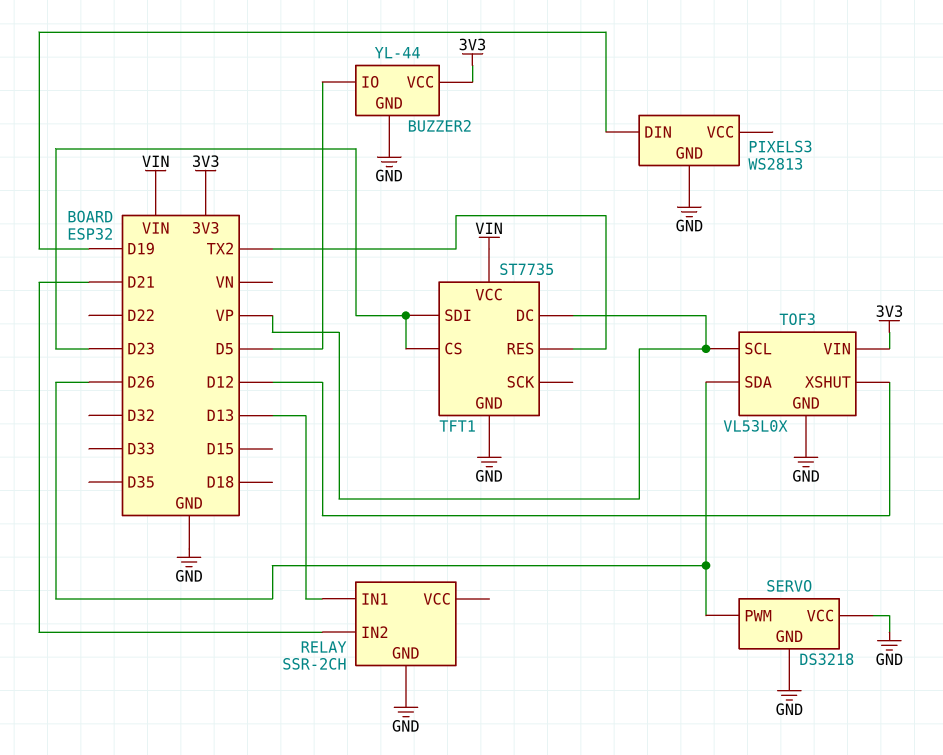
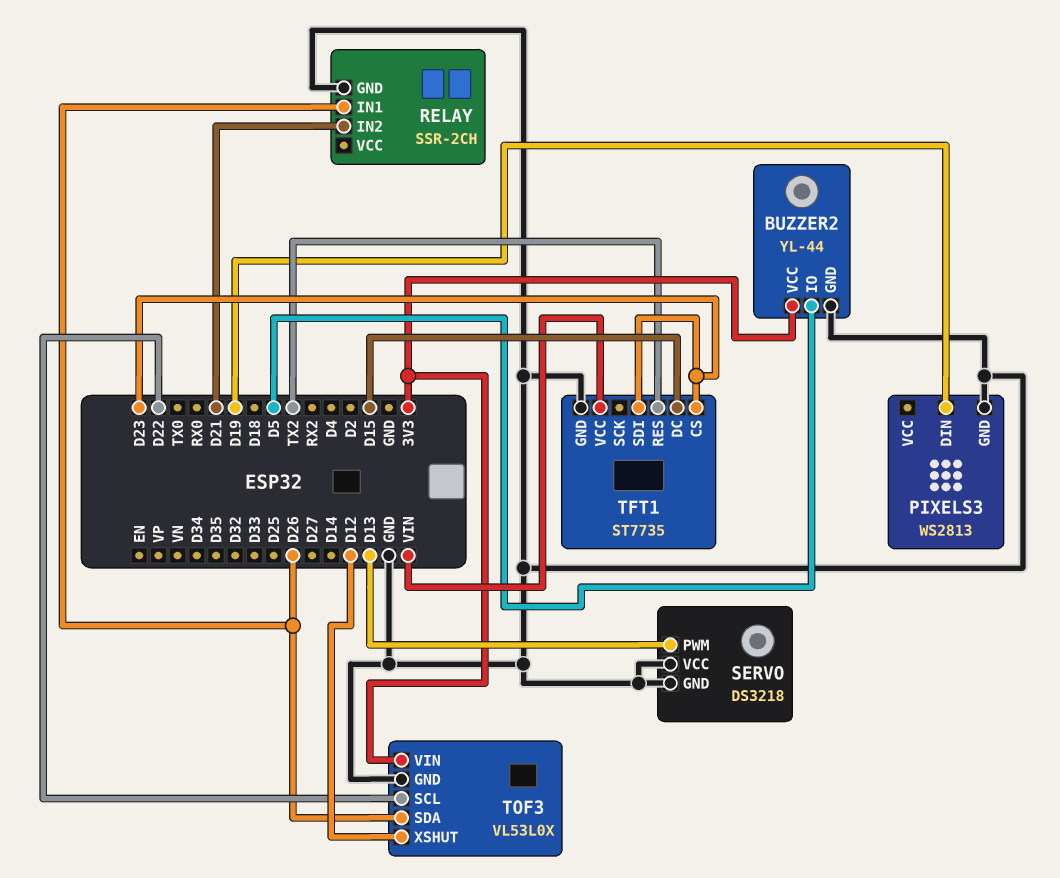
RELAY pin IN1: D13 -> D26
SERVO pin PWM: D26 -> D13
TFT1 pin DC: VP -> D15
TOF3 pin SCL: VP -> D22

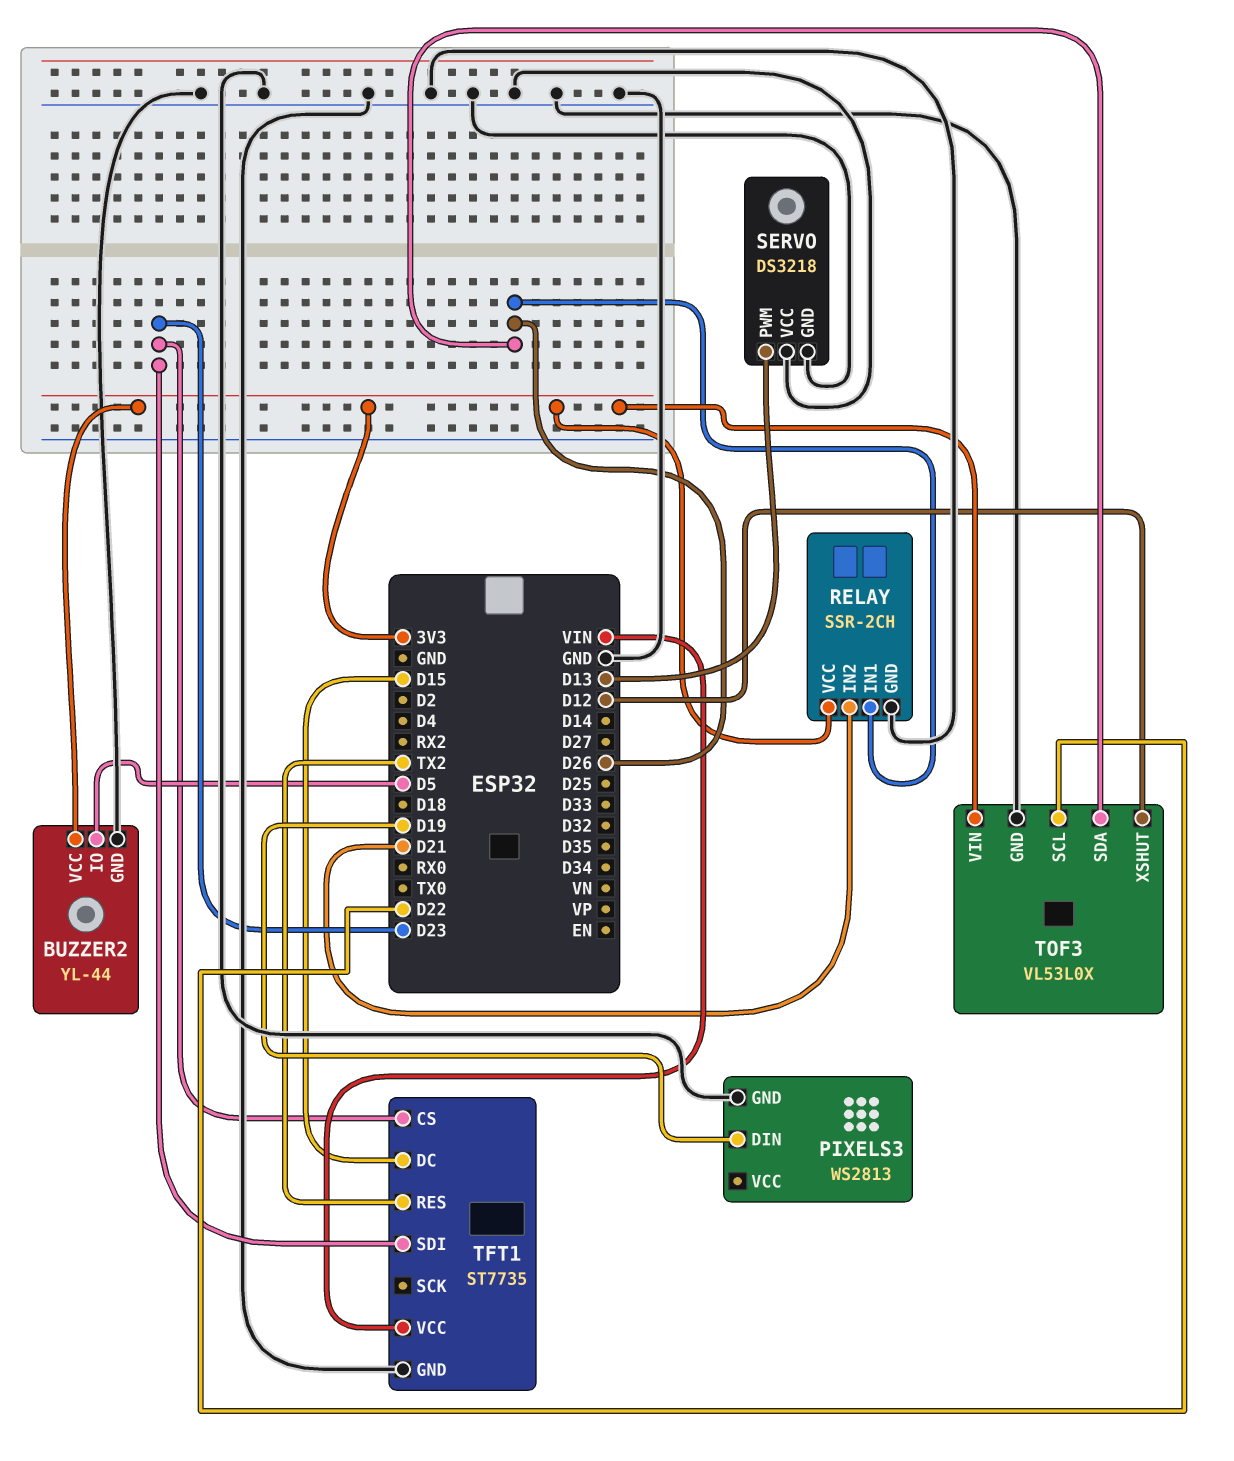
RELAY pin VCC: none -> 3V3

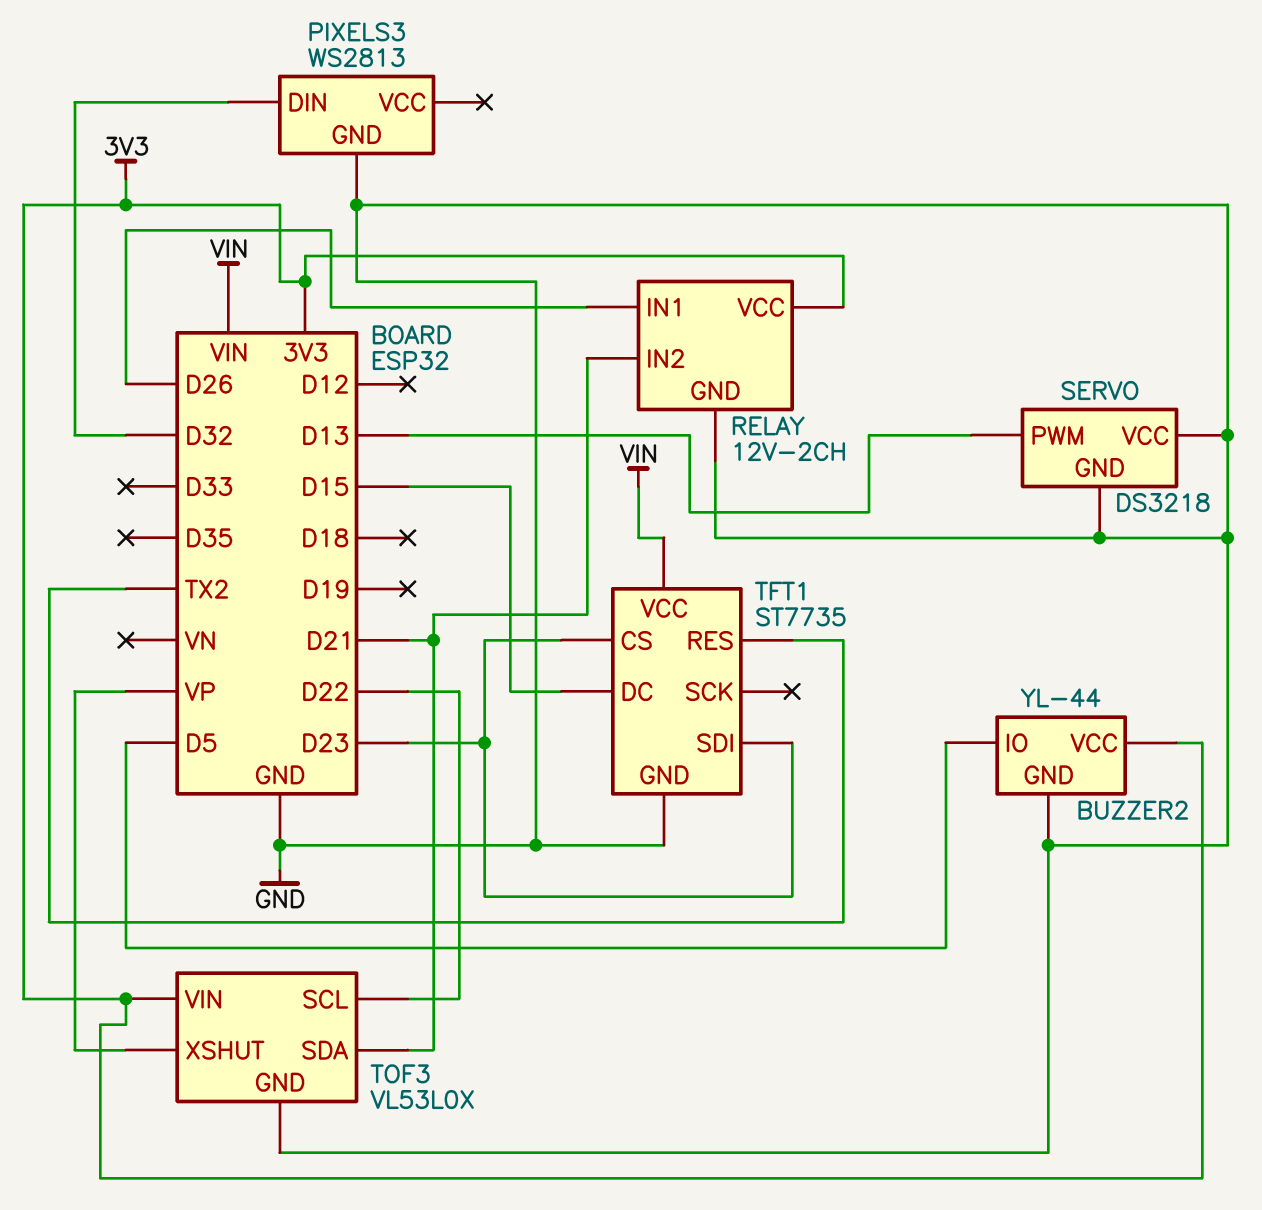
PIXELS3 pin DIN: D19 -> D32
RELAY: SSR-2CH -> 12V-2CH
TOF3 pin SDA: D26 -> D21
TOF3 pin XSHUT: D12 -> VP

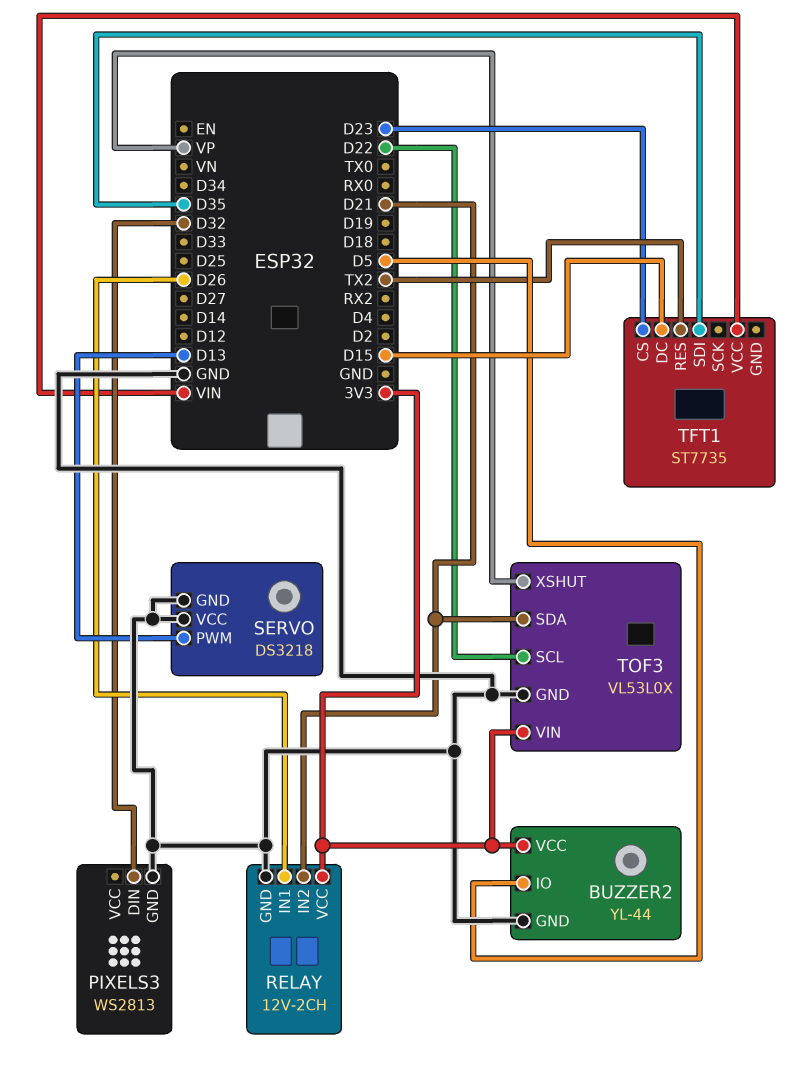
TFT1 pin GND: GND -> none
TFT1 pin SDI: D23 -> D35

